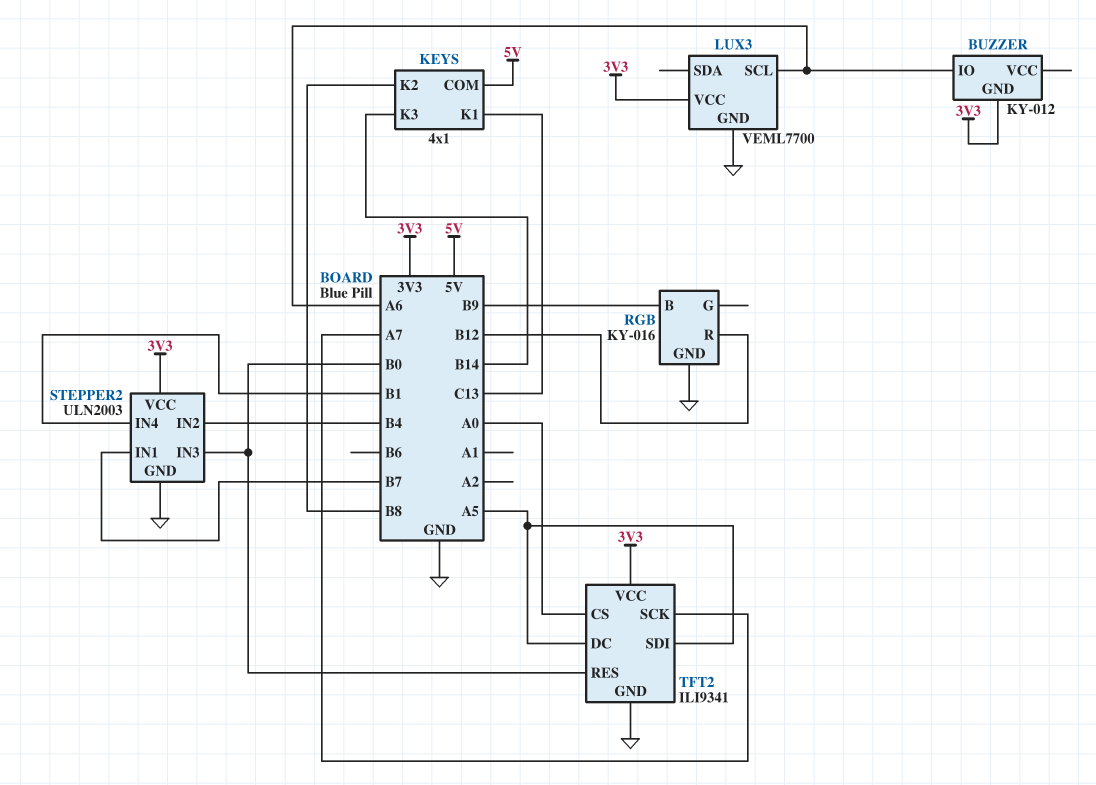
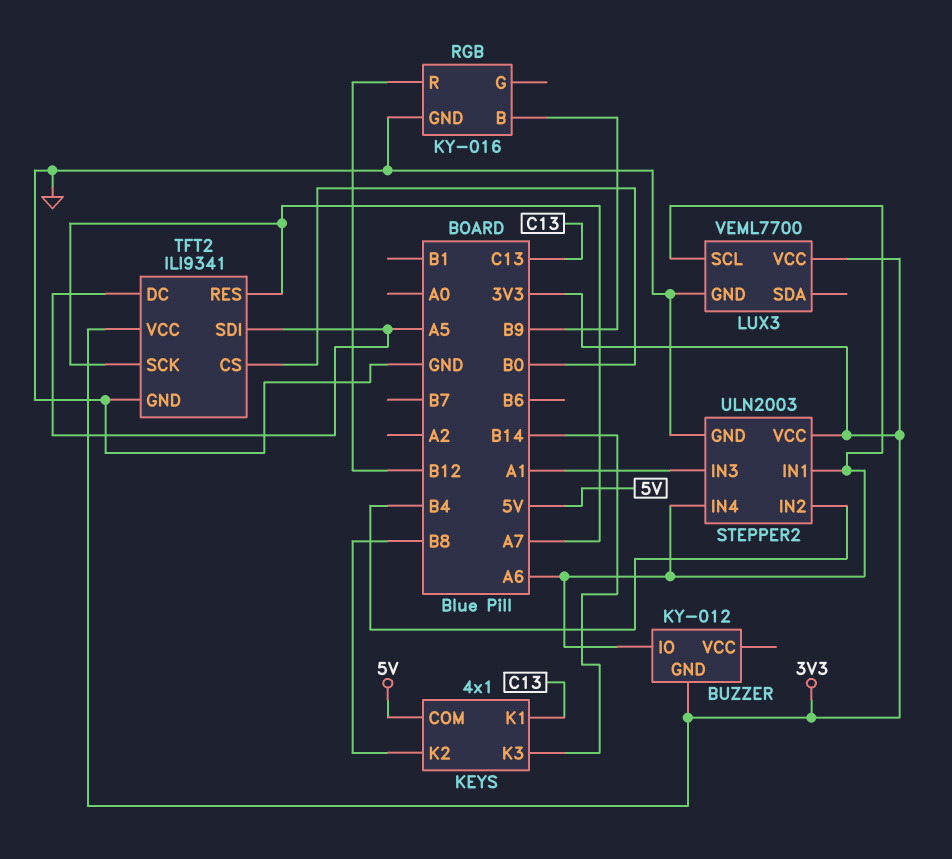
STEPPER2 pin IN1: B7 -> A6
STEPPER2 pin IN3: B0 -> A1
STEPPER2 pin IN4: B1 -> A6
TFT2 pin CS: A0 -> B0
TFT2 pin RES: B0 -> A7

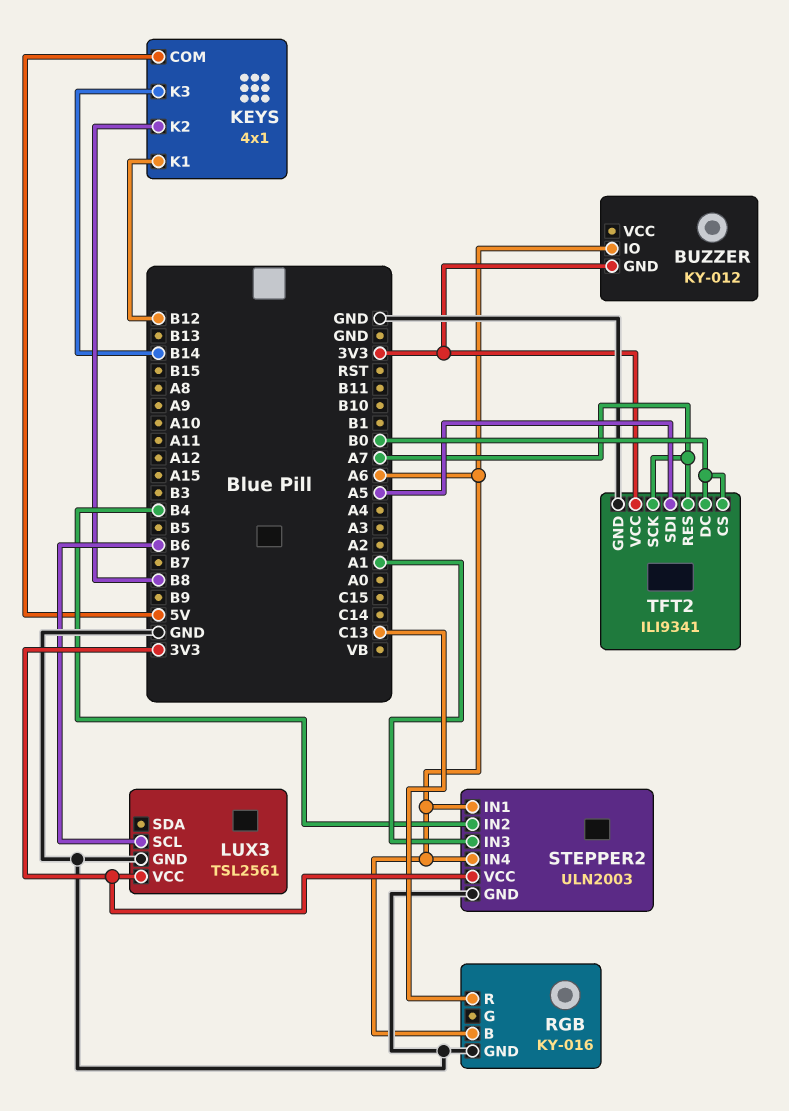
KEYS pin K1: C13 -> B12
LUX3: VEML7700 -> TSL2561
LUX3 pin SCL: A6 -> B6
RGB pin B: B9 -> A6
RGB pin R: B12 -> C13
TFT2 pin DC: A5 -> B0

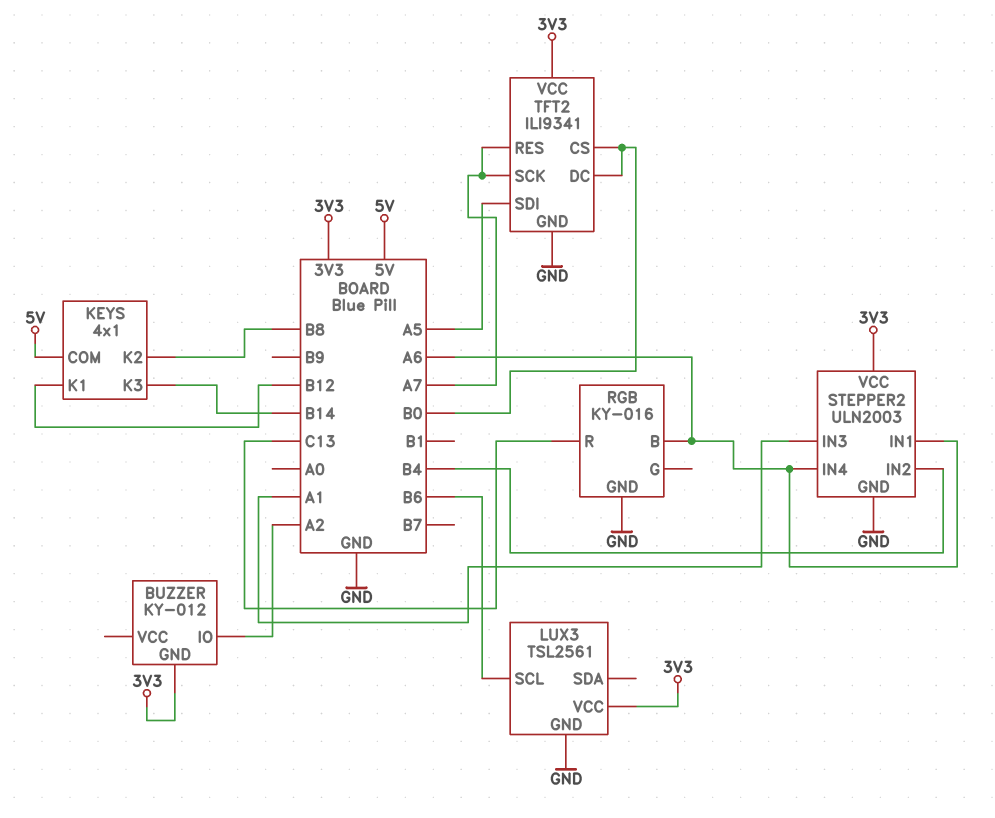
BUZZER pin IO: A6 -> A2

